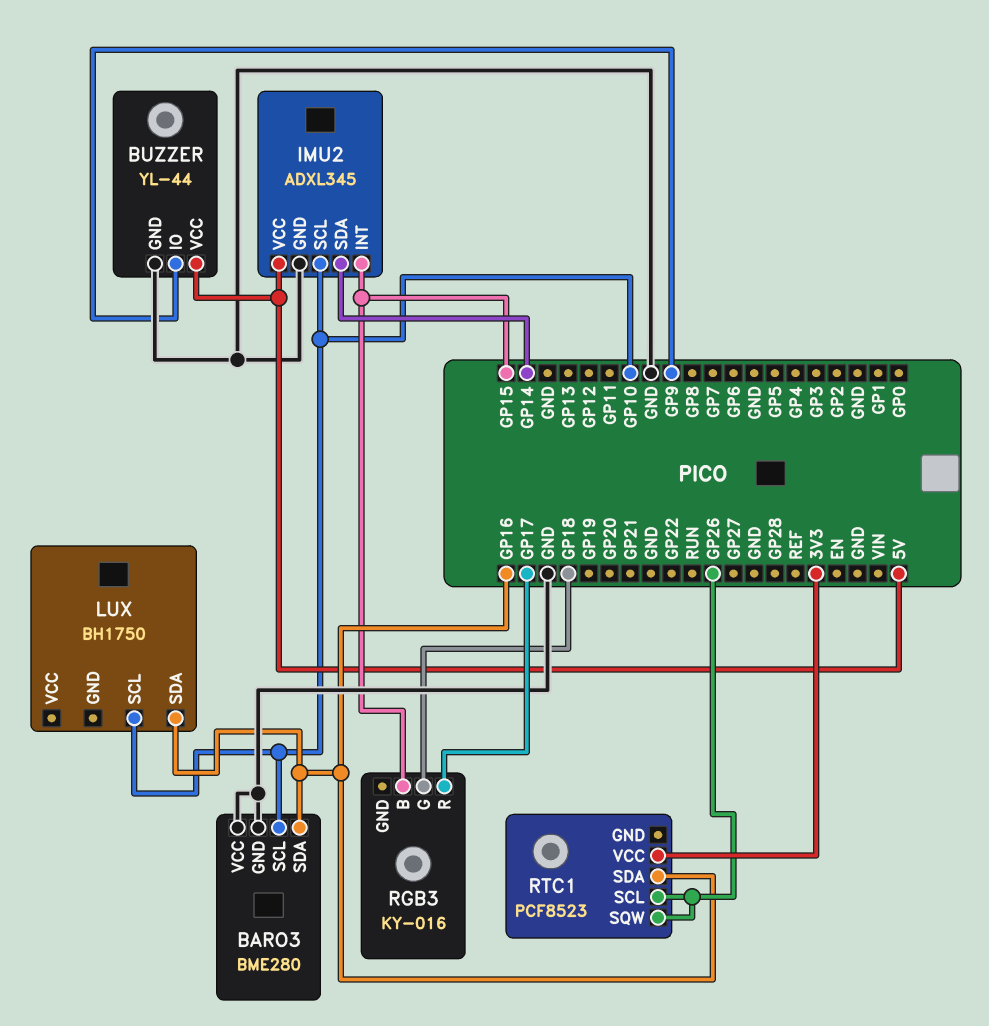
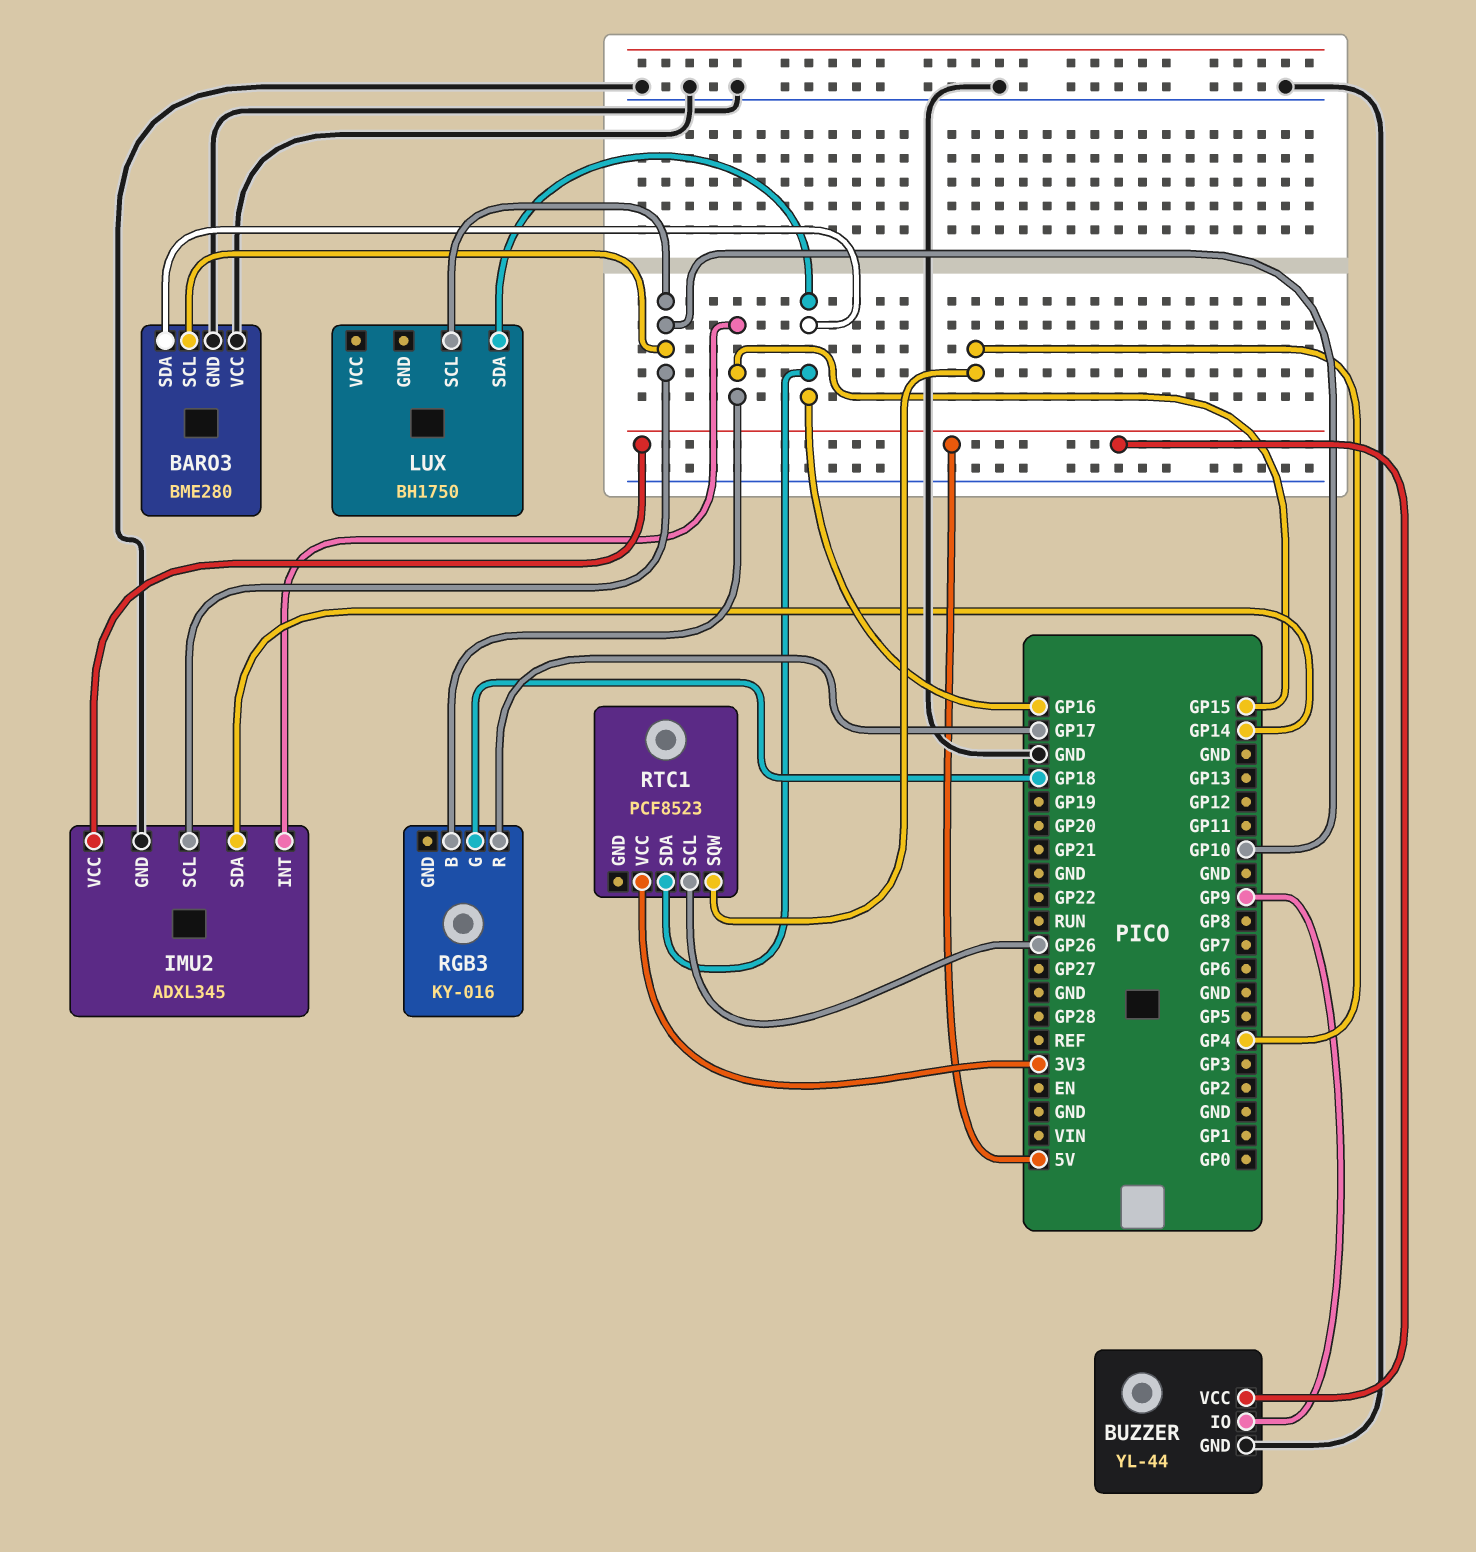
RTC1 pin SQW: GP26 -> GP4

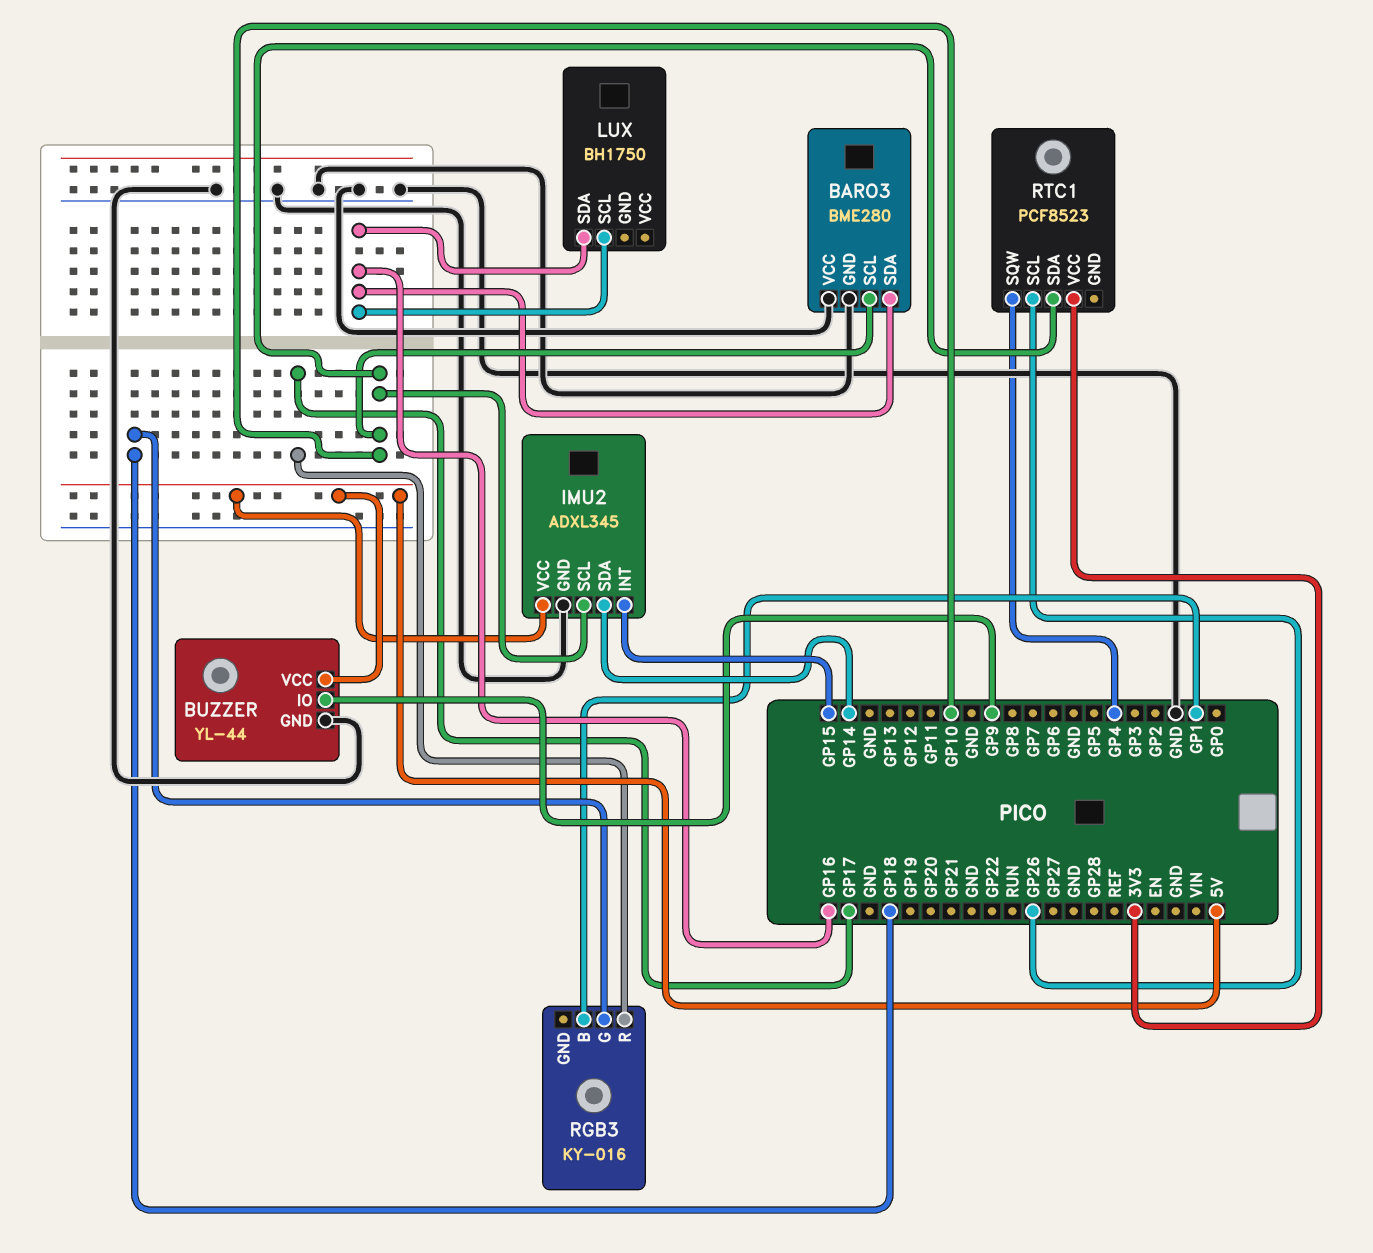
LUX pin SCL: GP10 -> GP16
RGB3 pin B: GP15 -> GP1
RTC1 pin SDA: GP16 -> GP10

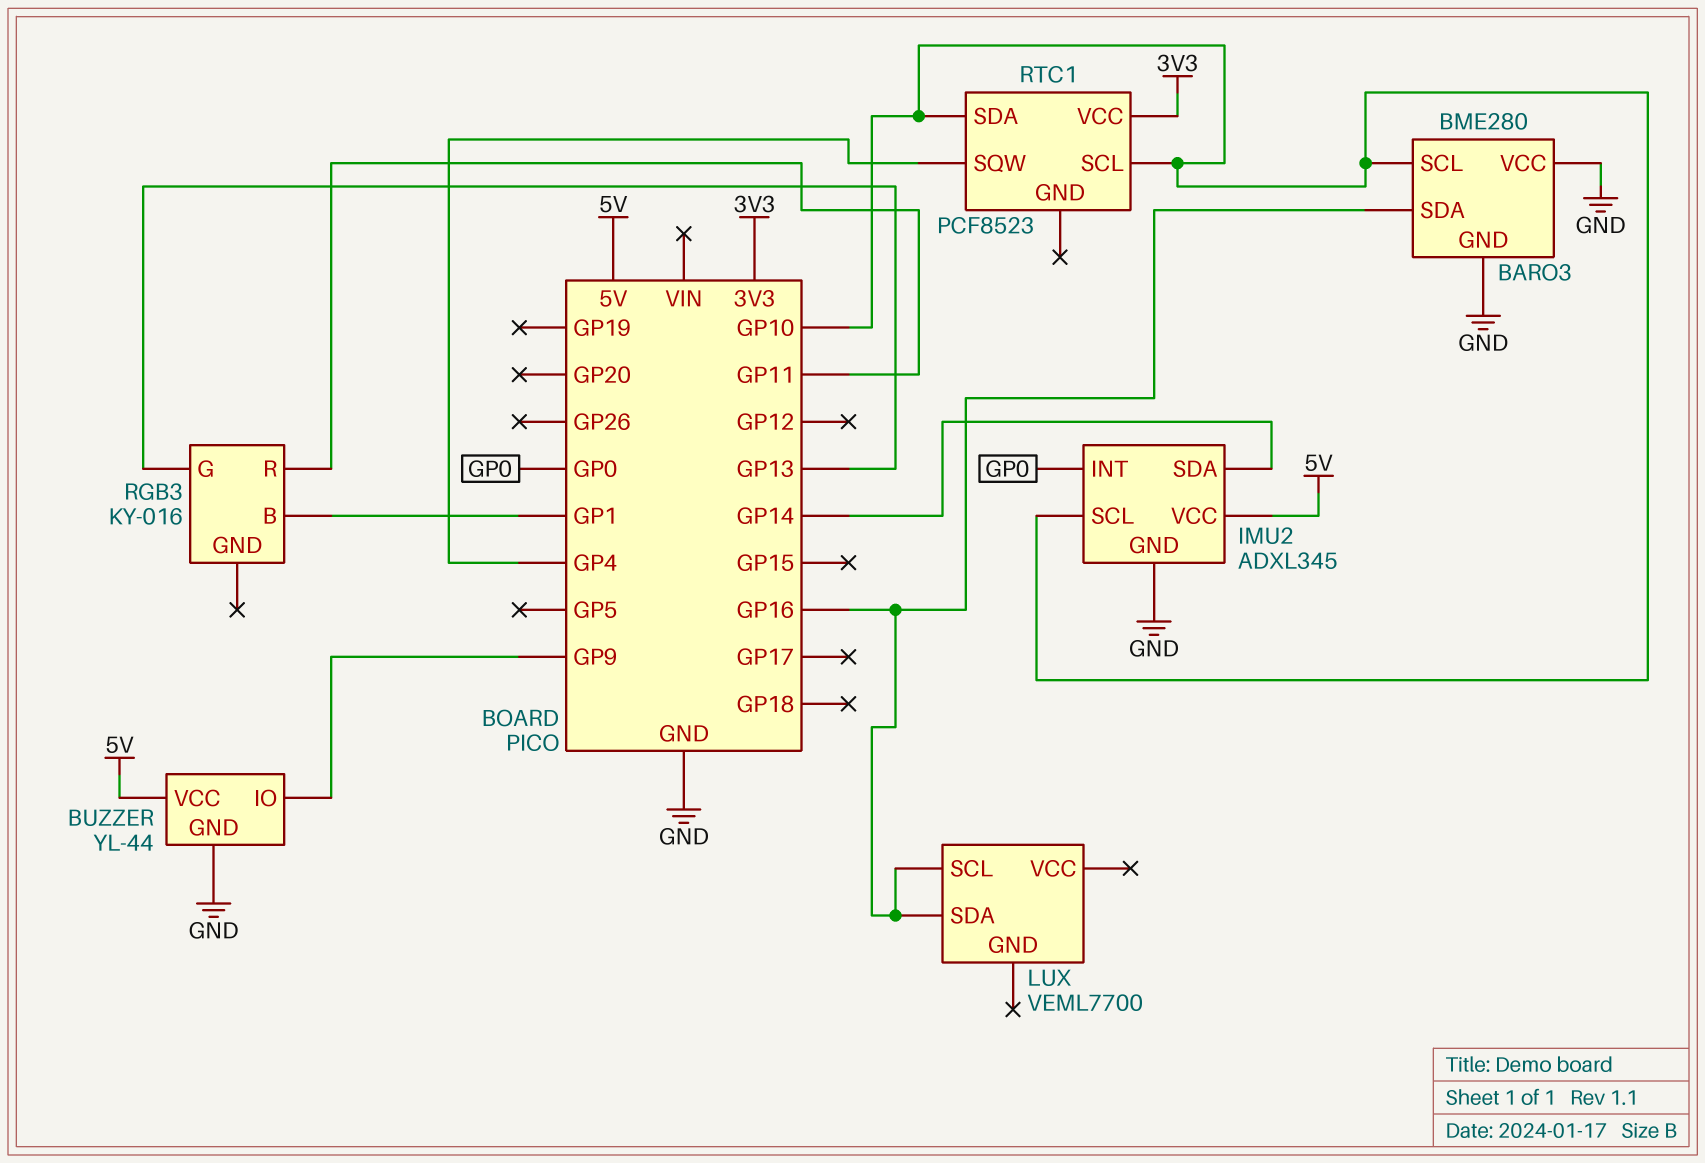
IMU2 pin INT: GP15 -> GP0
LUX: BH1750 -> VEML7700
RGB3 pin G: GP18 -> GP13
RGB3 pin R: GP17 -> GP11
RTC1 pin SCL: GP26 -> GP10

